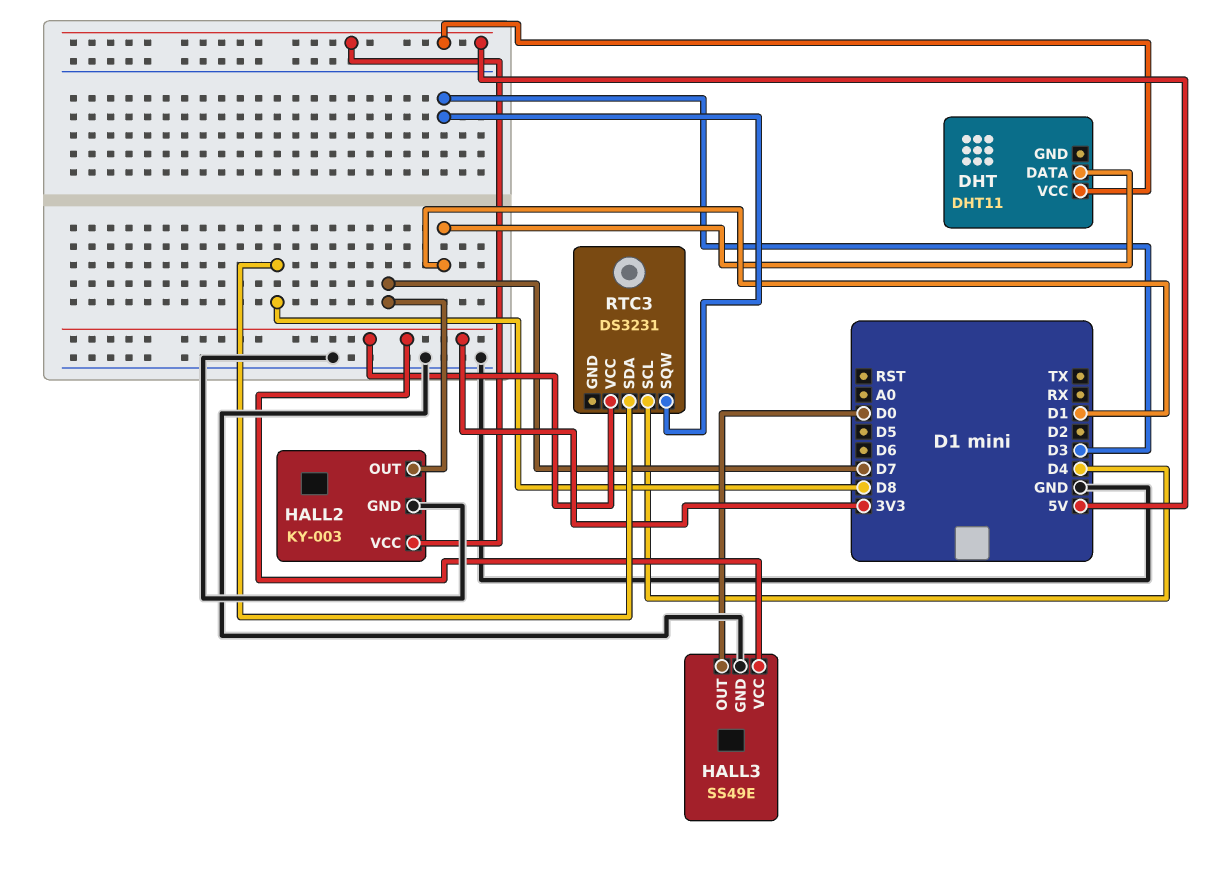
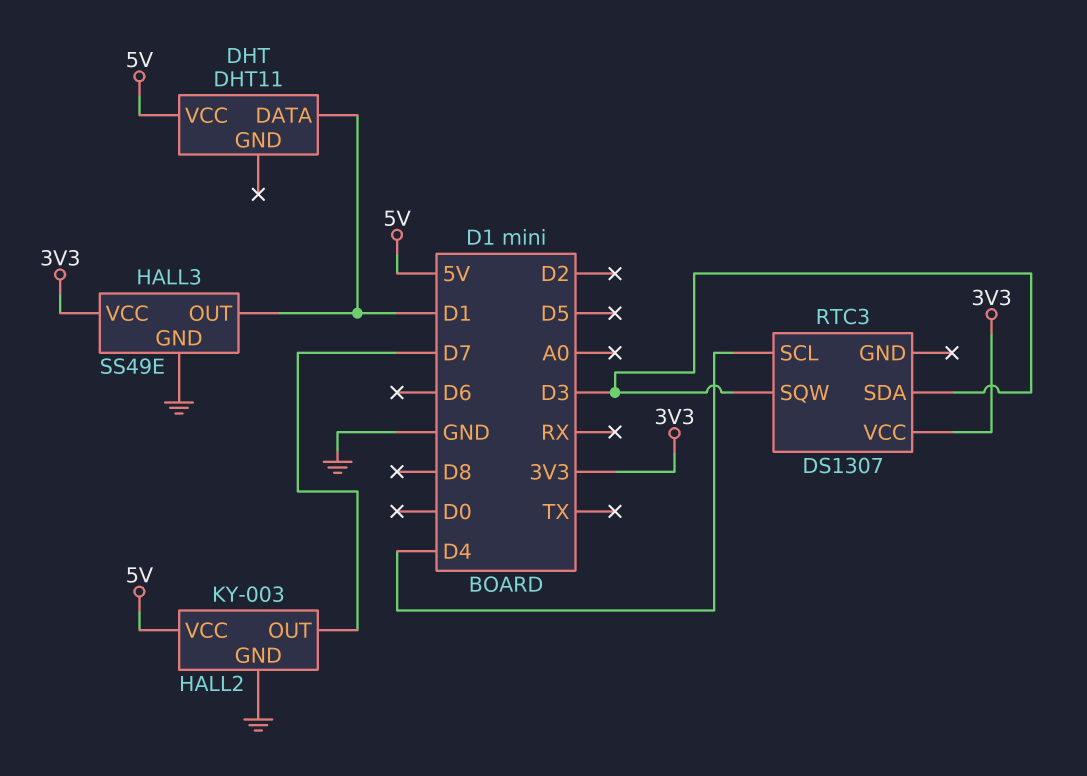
HALL3 pin OUT: D0 -> D1
RTC3: DS3231 -> DS1307
RTC3 pin SDA: D8 -> D3

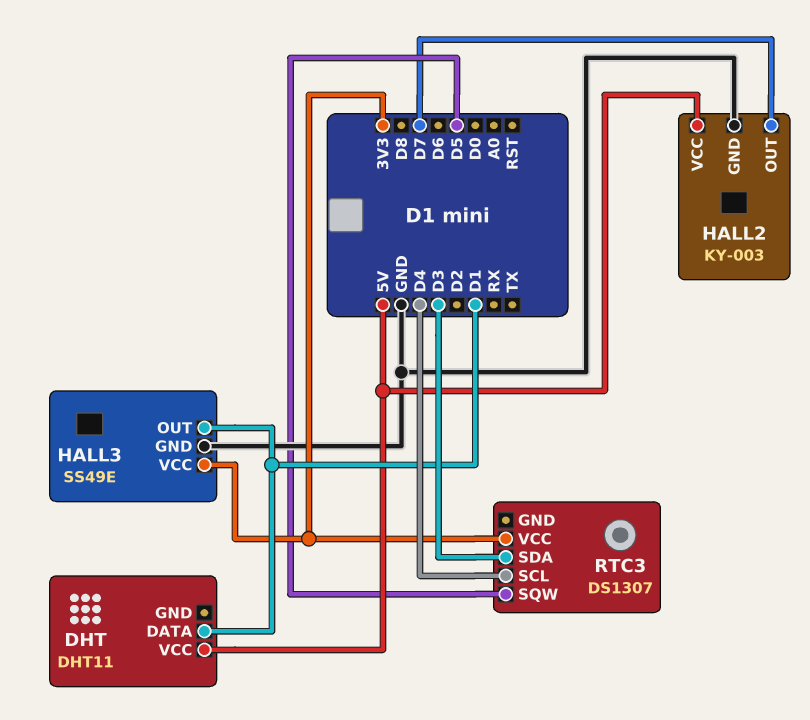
RTC3 pin SQW: D3 -> D5

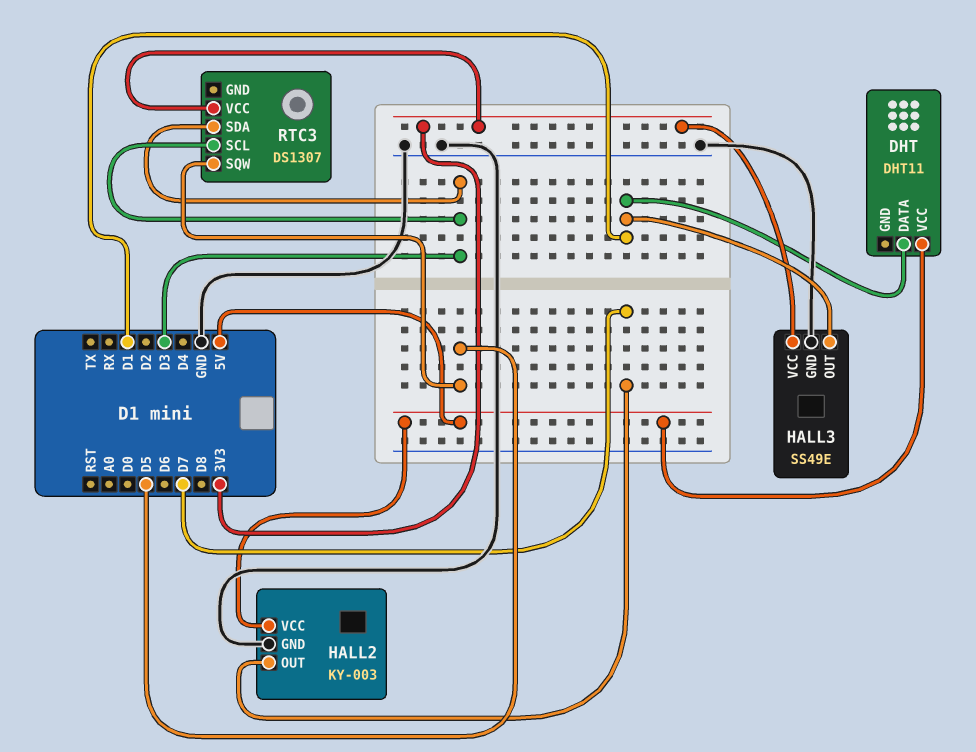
RTC3 pin SCL: D4 -> D3

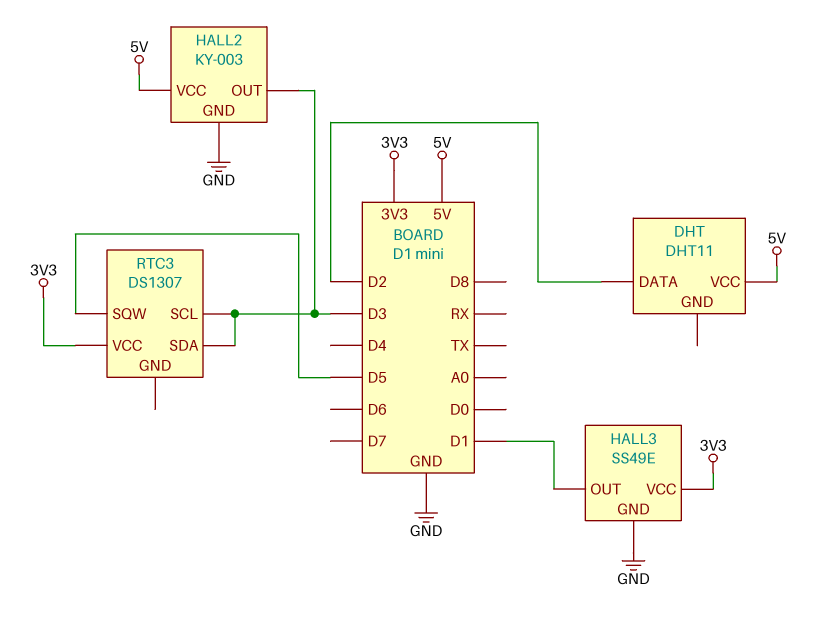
DHT pin DATA: D1 -> D2
HALL2 pin OUT: D7 -> D3

